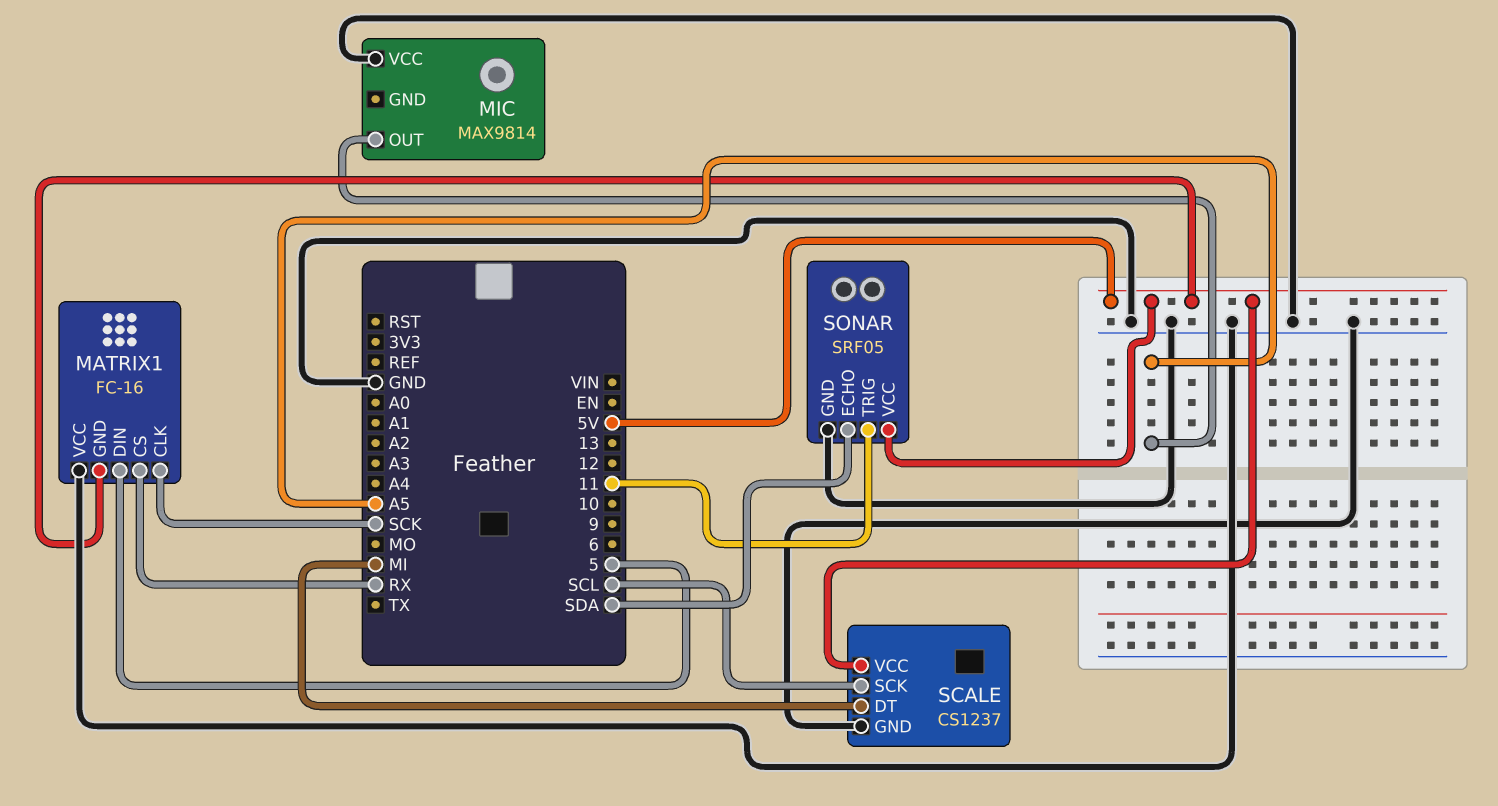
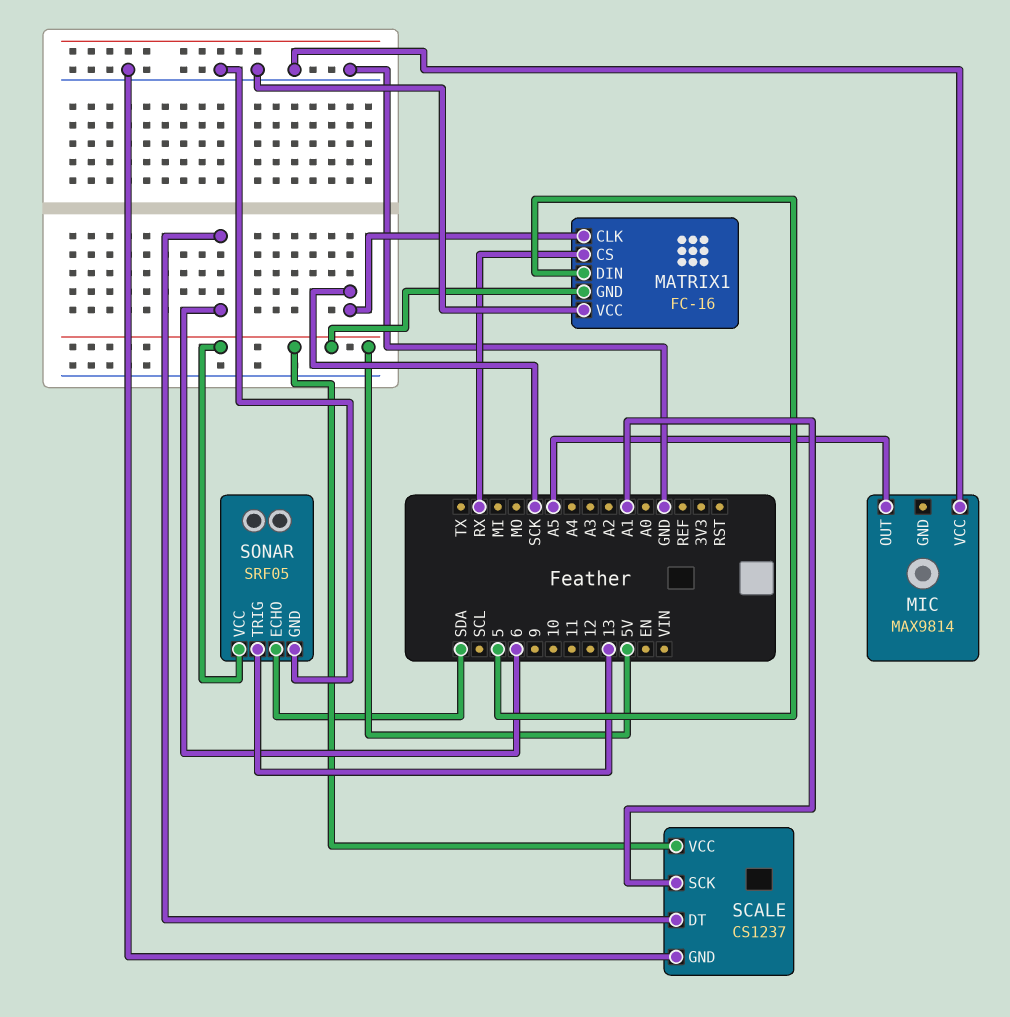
SCALE pin DT: MI -> 6
SCALE pin SCK: SCL -> A1
SONAR pin TRIG: 11 -> 13

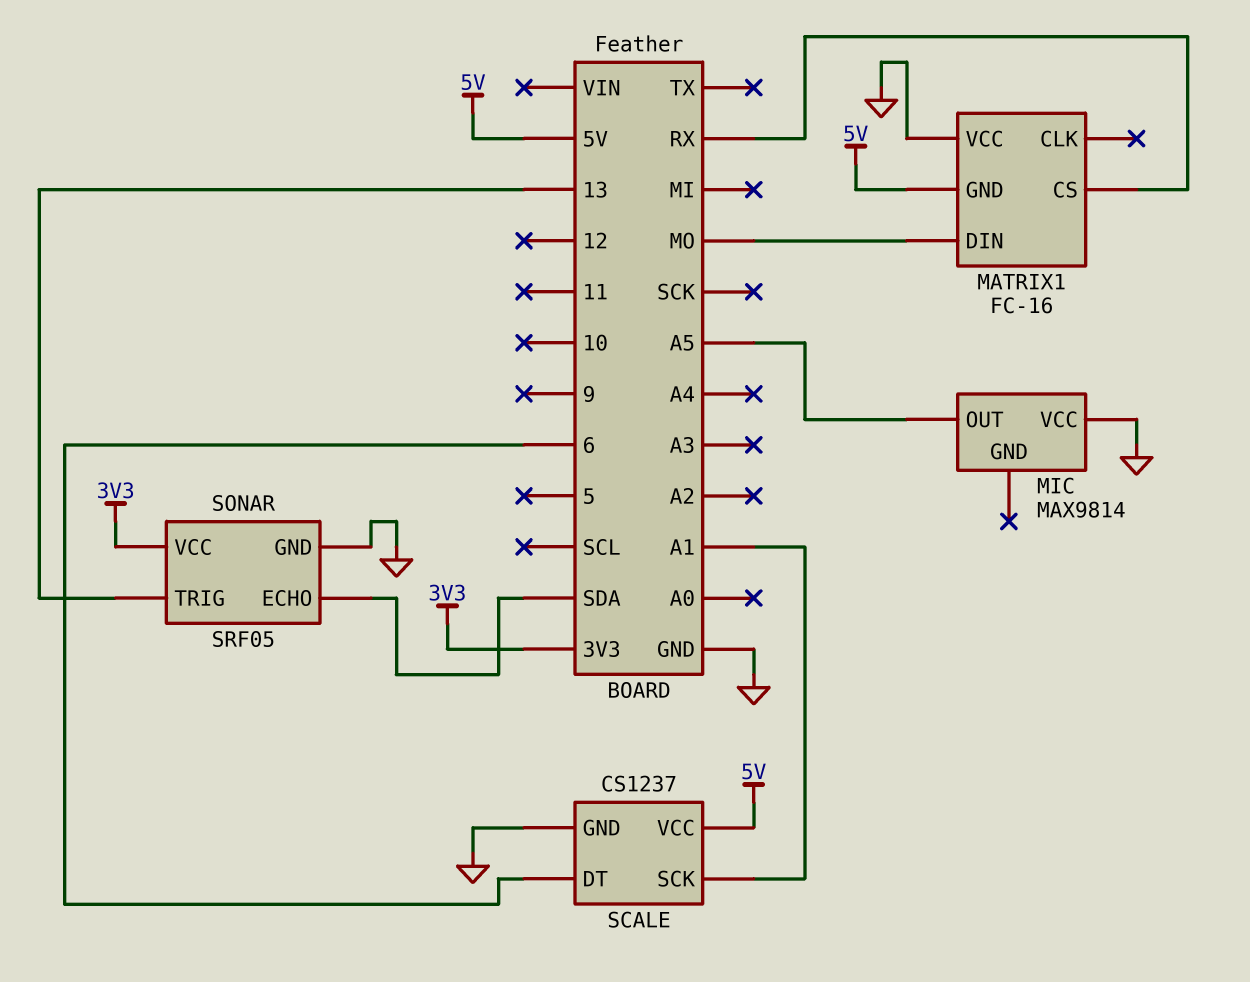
MATRIX1 pin CLK: SCK -> none
MATRIX1 pin DIN: 5 -> MO
SONAR pin VCC: 5V -> 3V3

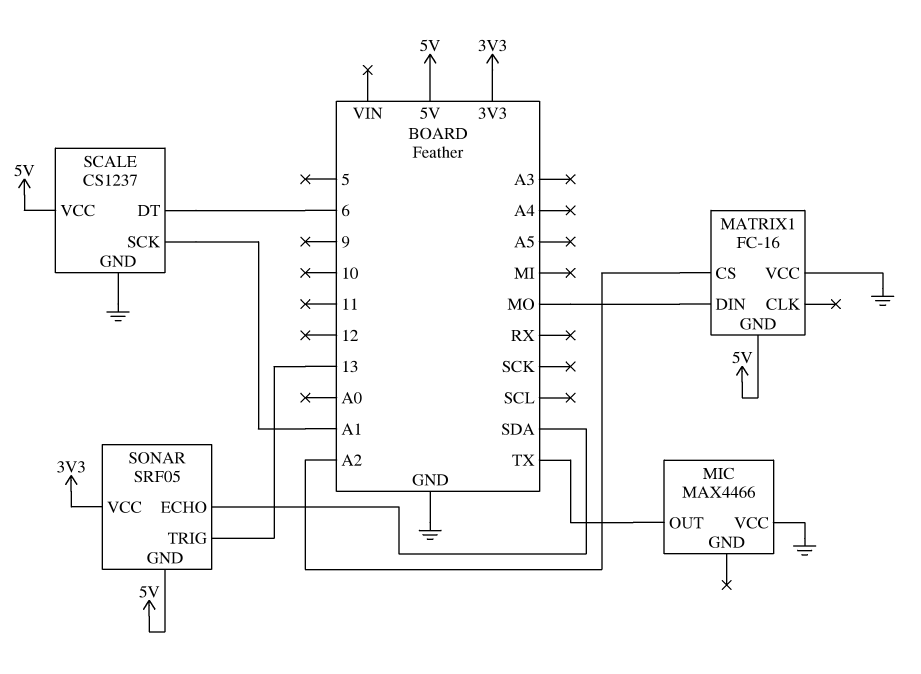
MATRIX1 pin CS: RX -> A2
MIC: MAX9814 -> MAX4466
MIC pin OUT: A5 -> TX
SONAR pin GND: GND -> 5V

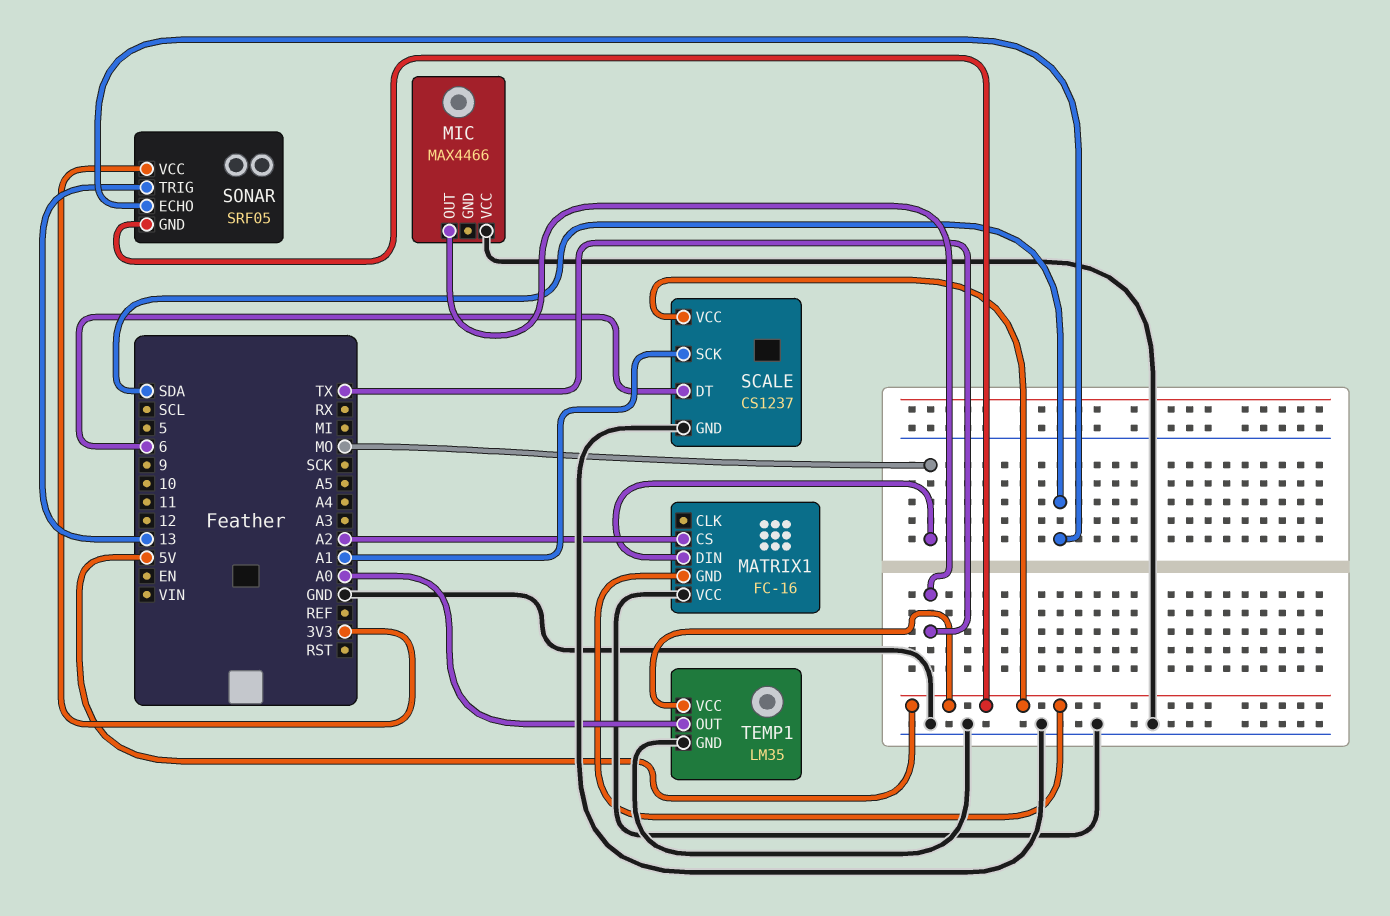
TEMP1: none -> LM35
TEMP1 pin GND: none -> GND
TEMP1 pin OUT: none -> A0
TEMP1 pin VCC: none -> 5V

